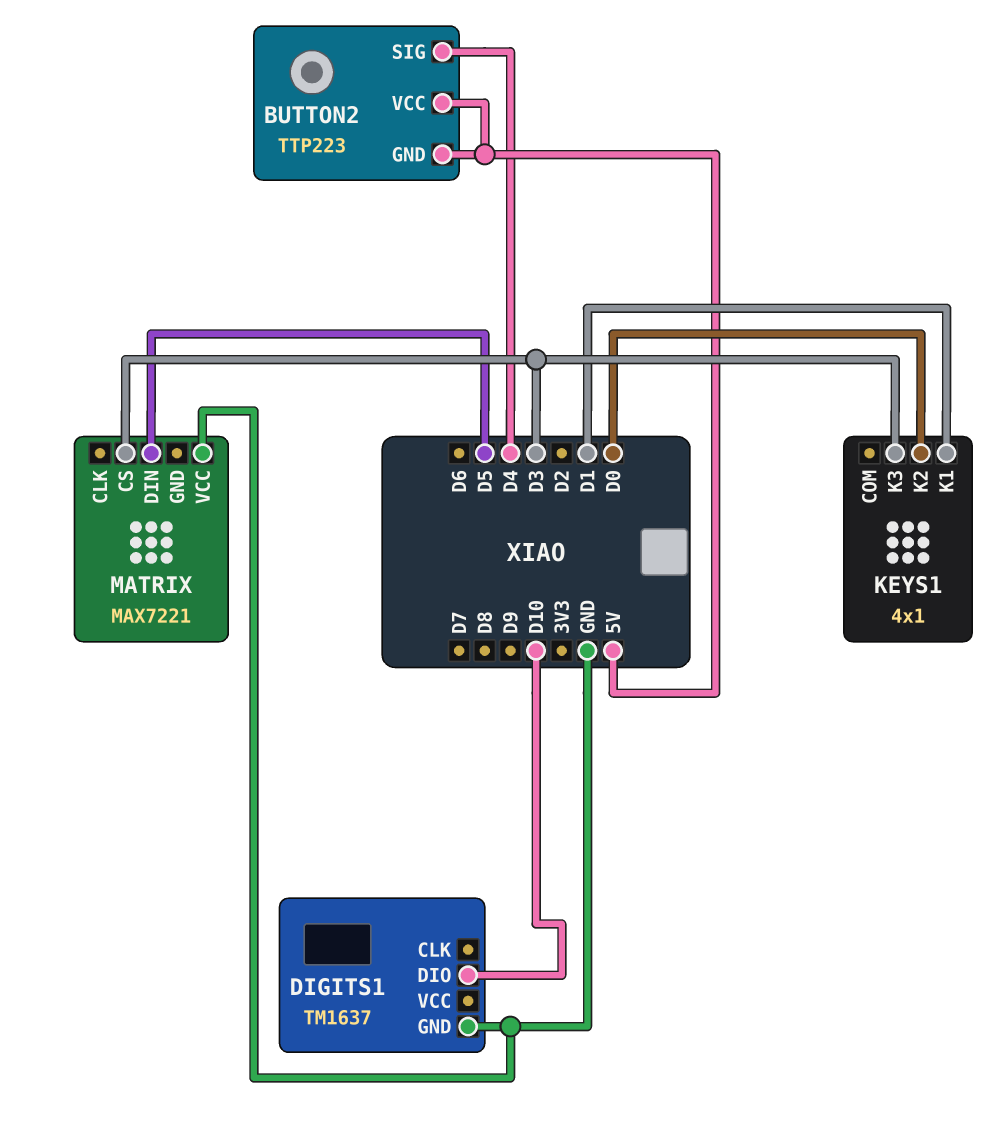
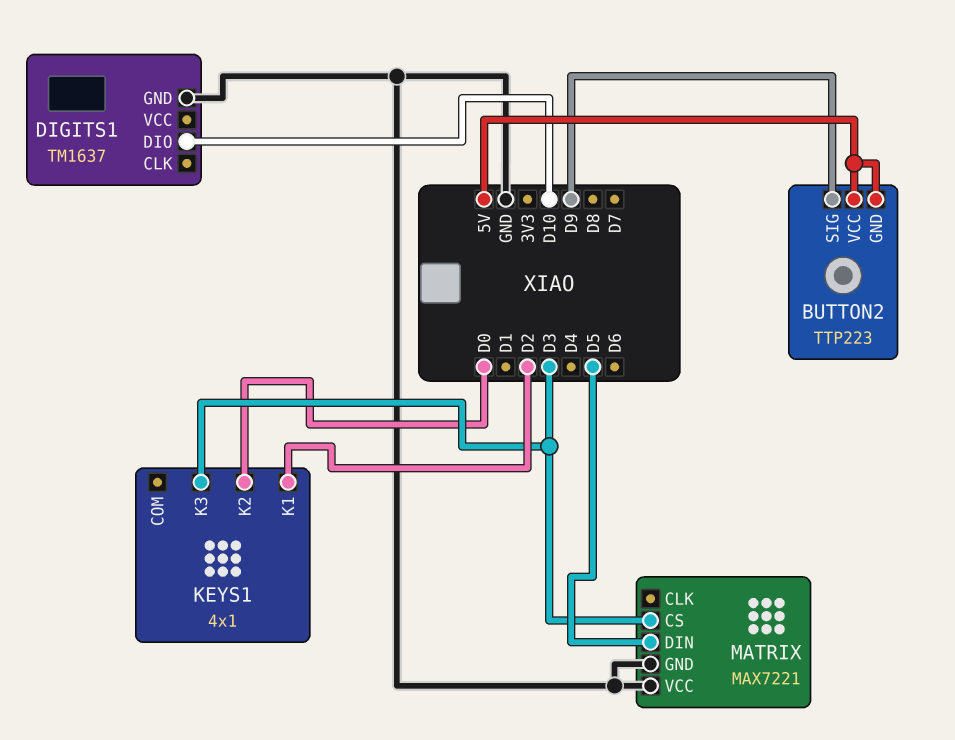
BUTTON2 pin SIG: D4 -> D9
KEYS1 pin K1: D1 -> D2
MATRIX pin GND: none -> GND

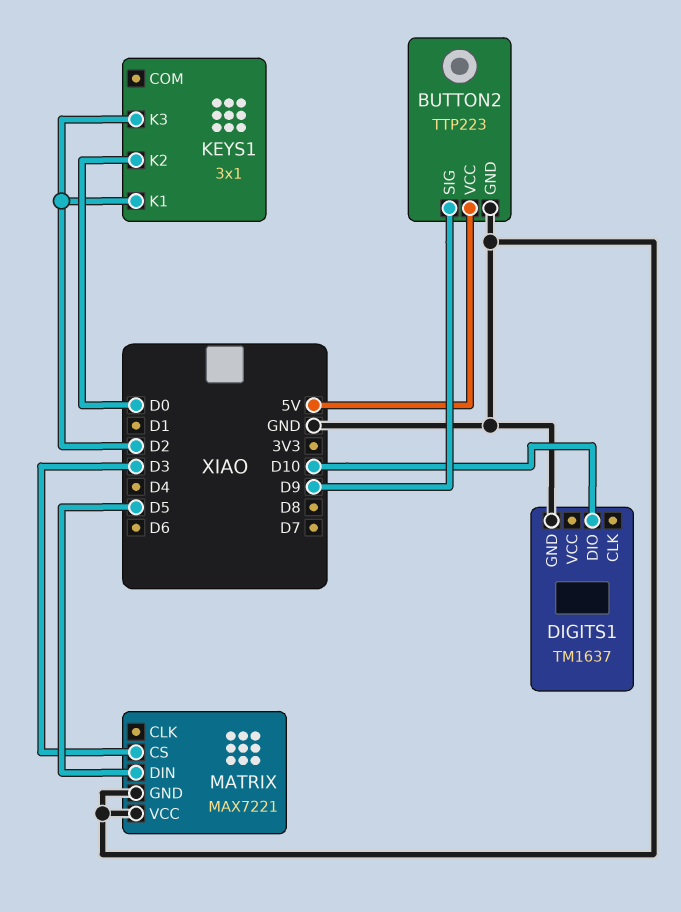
BUTTON2 pin GND: 5V -> GND
KEYS1: 4x1 -> 3x1
KEYS1 pin K3: D3 -> D2

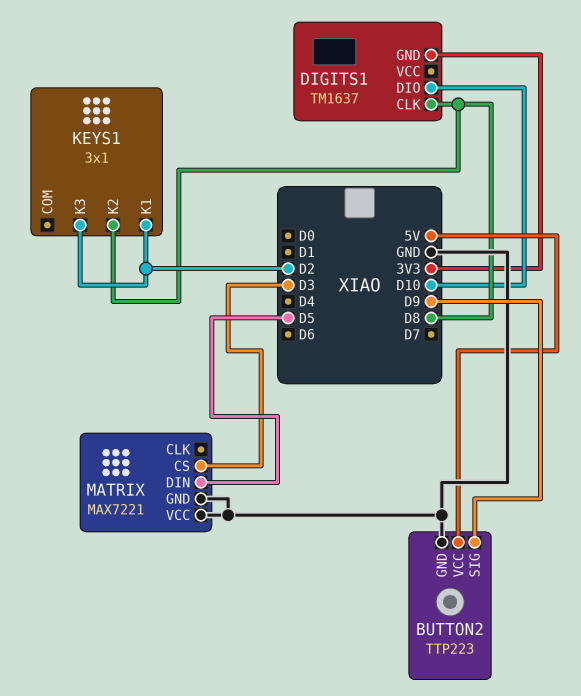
DIGITS1 pin CLK: none -> D8
DIGITS1 pin GND: GND -> 3V3
KEYS1 pin K2: D0 -> D8

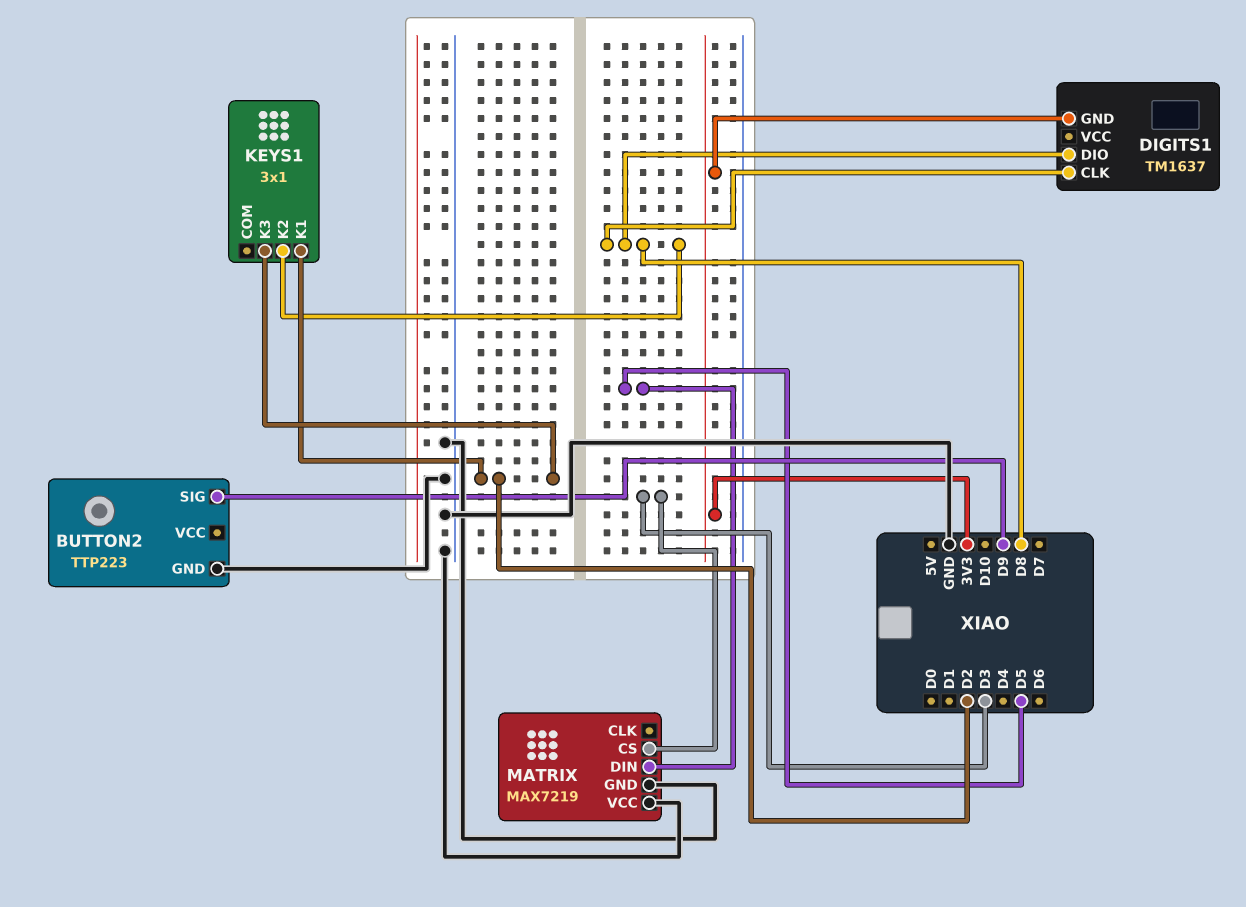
BUTTON2 pin VCC: 5V -> none
DIGITS1 pin DIO: D10 -> D8
MATRIX: MAX7221 -> MAX7219

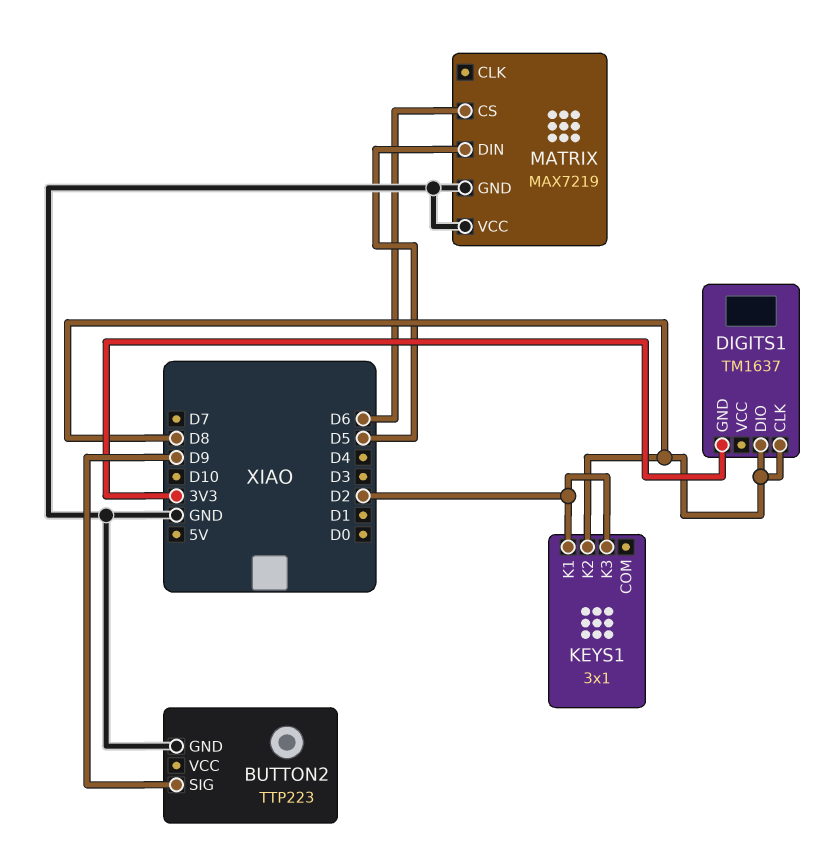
MATRIX pin CS: D3 -> D6

